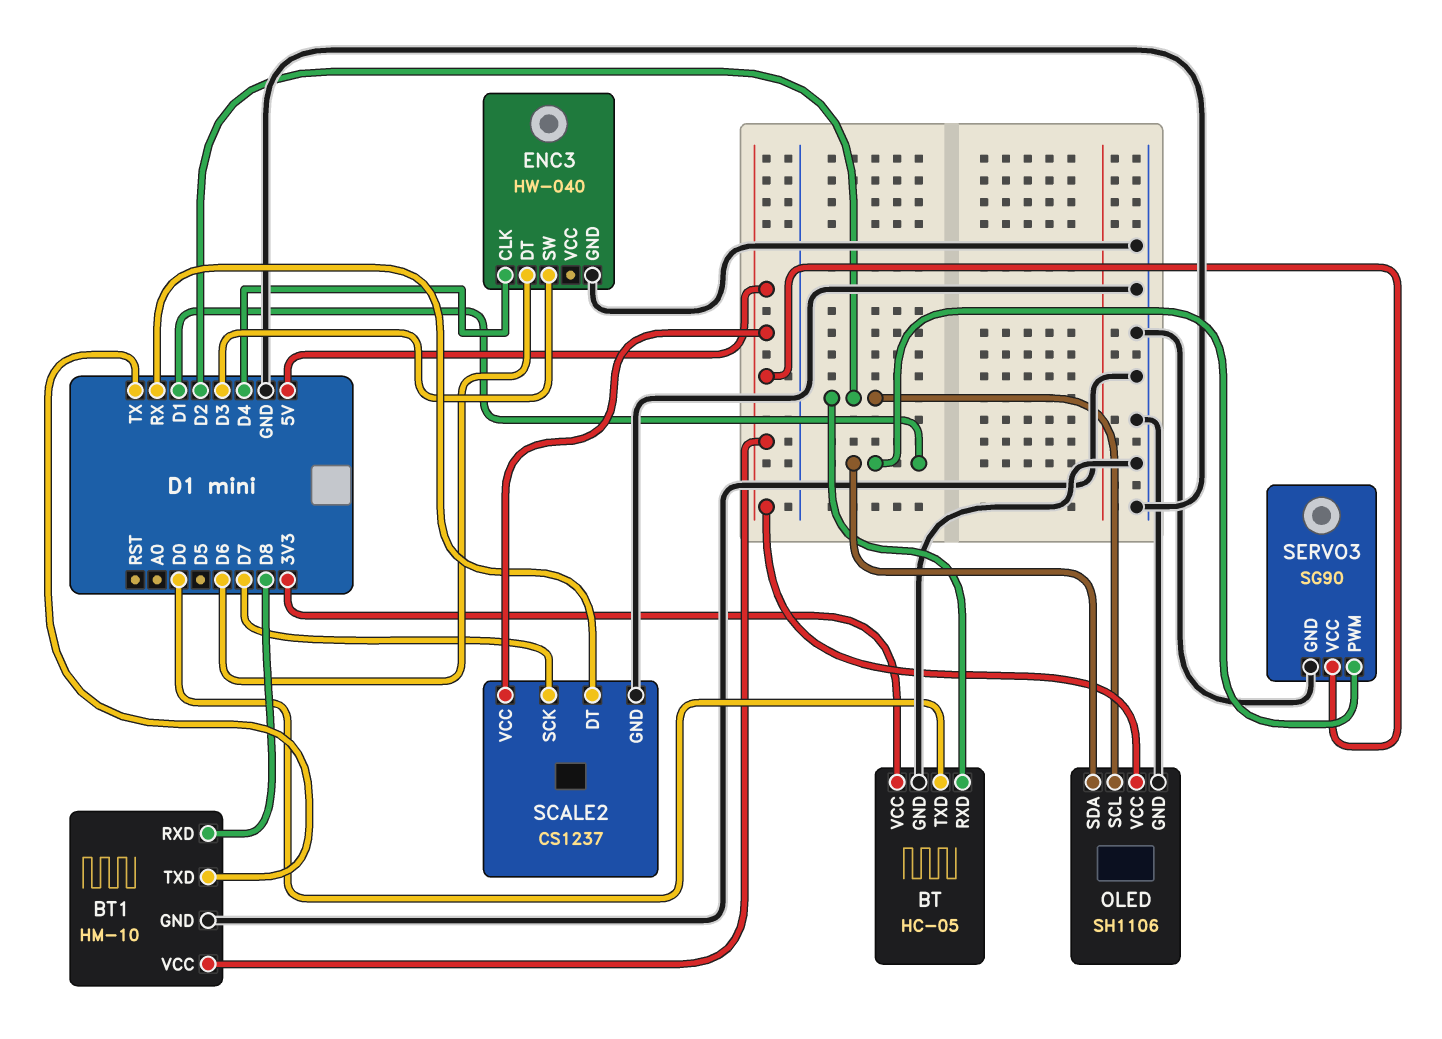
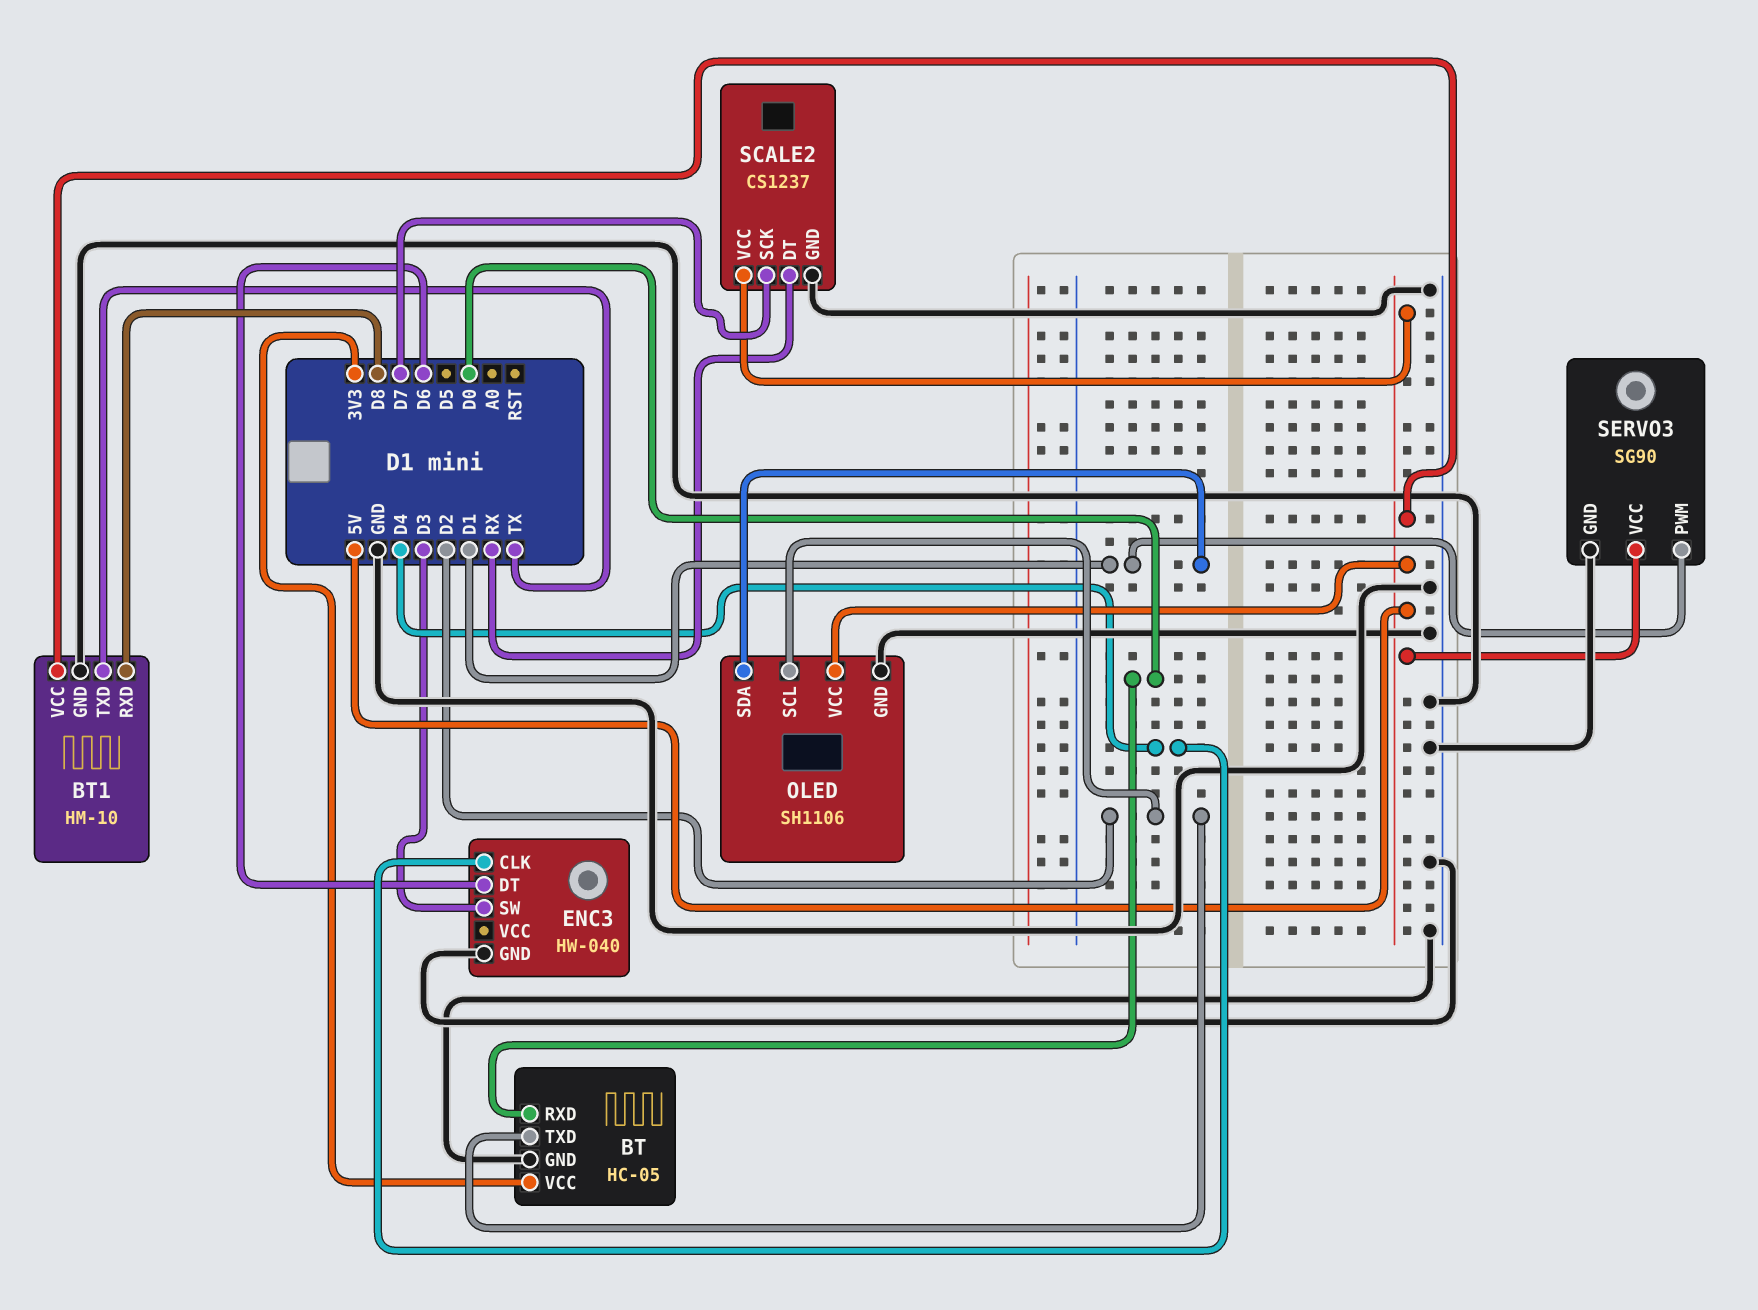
BT pin RXD: D2 -> D0
BT pin TXD: D0 -> D2

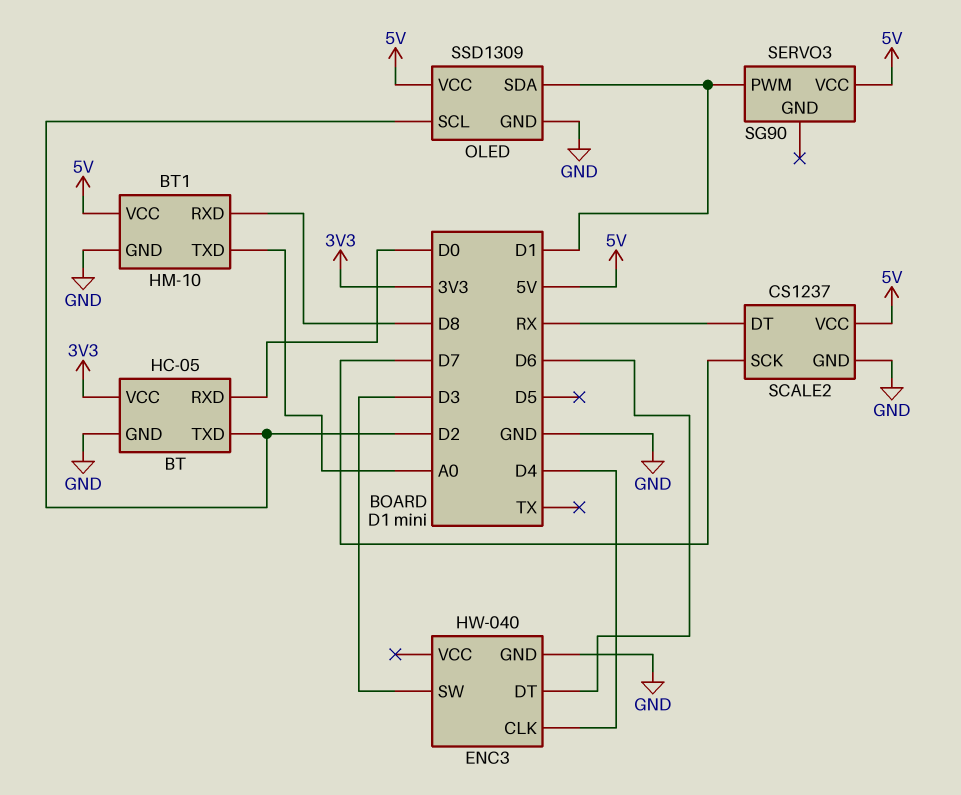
BT1 pin TXD: TX -> A0
OLED: SH1106 -> SSD1309
SERVO3 pin GND: GND -> none

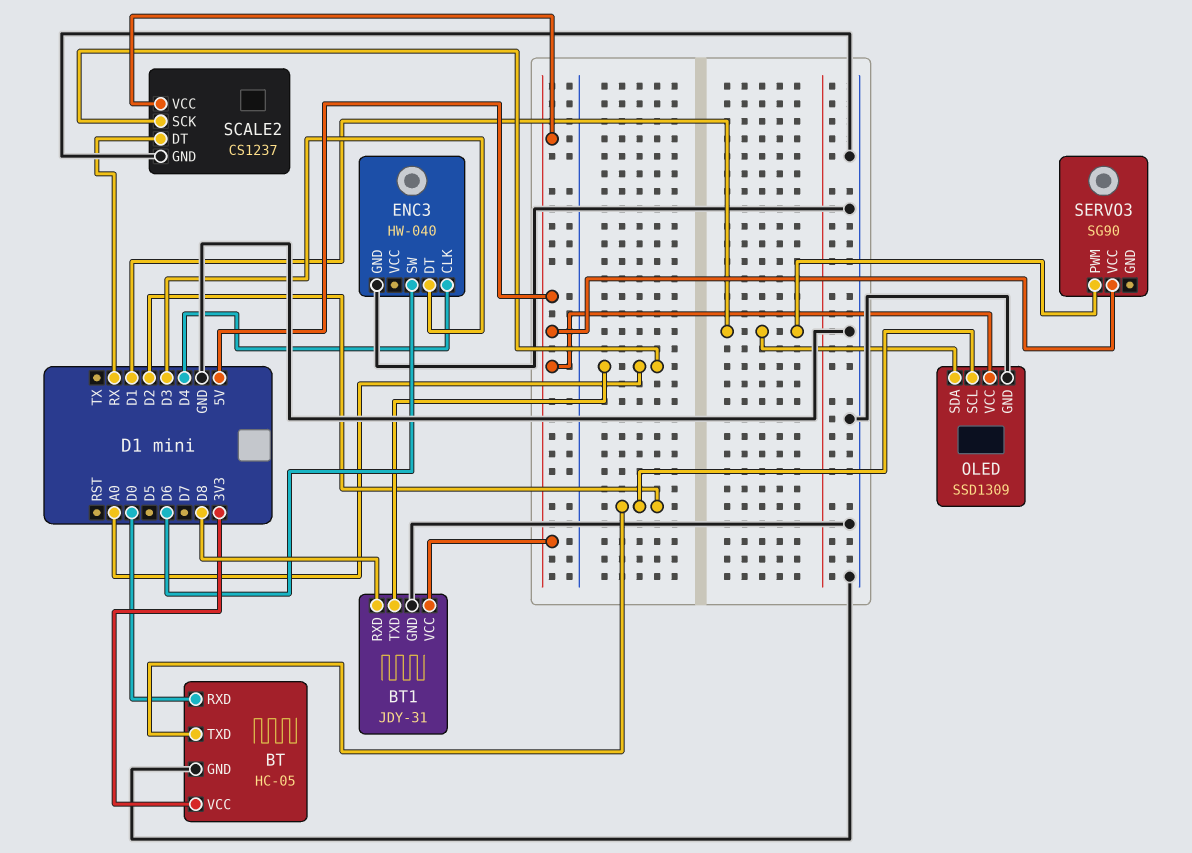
BT1: HM-10 -> JDY-31
ENC3 pin DT: D6 -> D3
ENC3 pin SW: D3 -> D6
SCALE2 pin SCK: D7 -> A0

